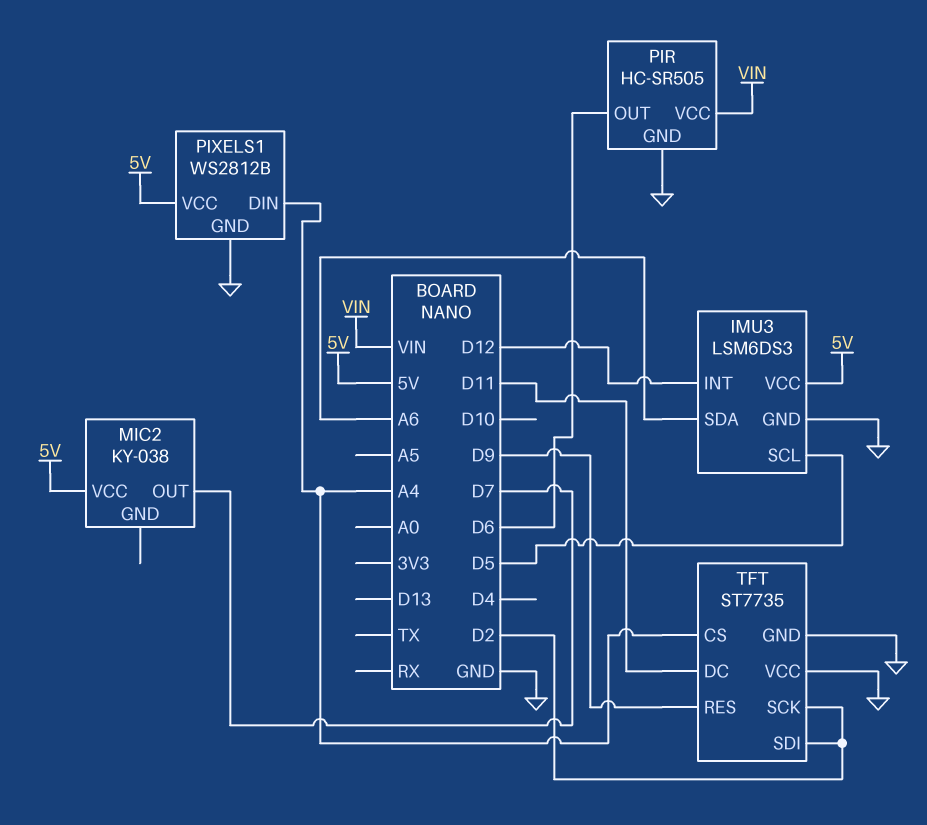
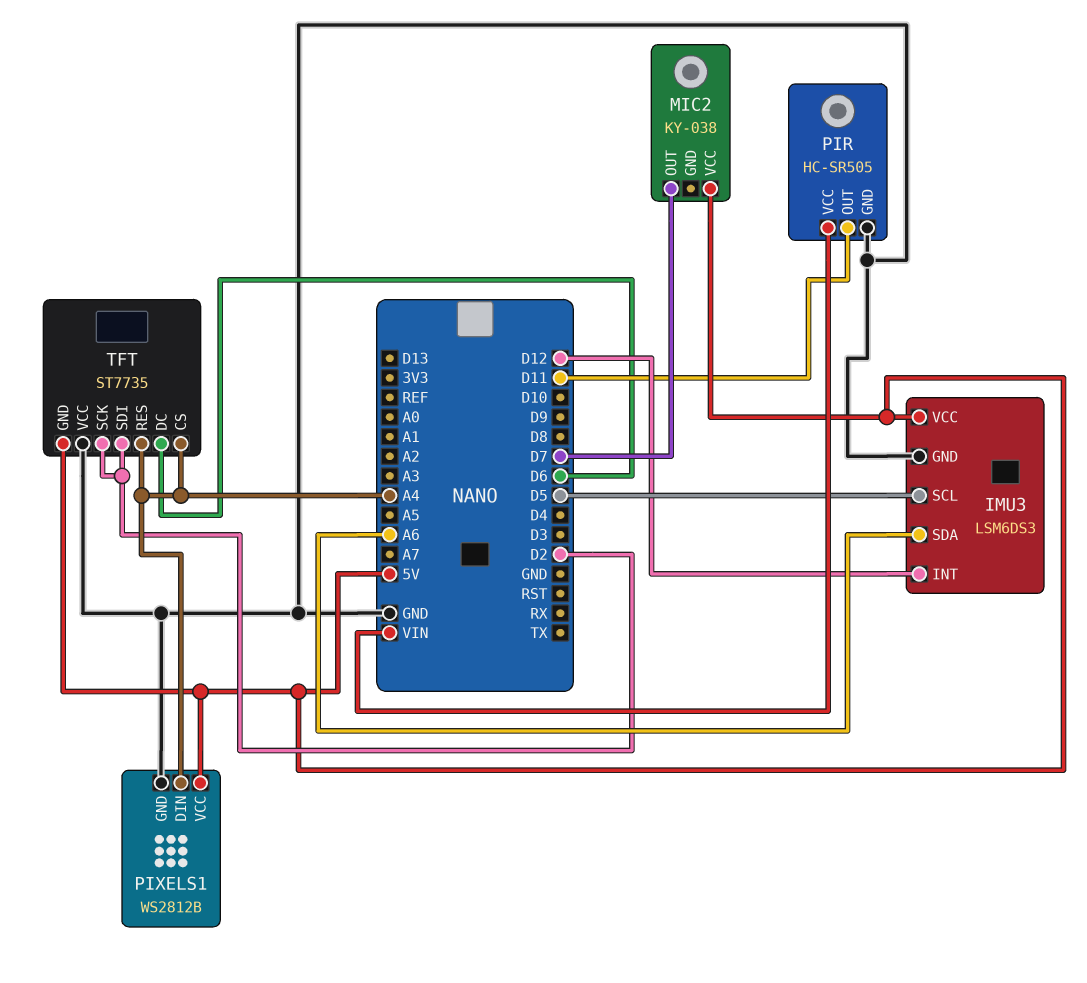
PIR pin OUT: D6 -> D11
TFT pin DC: D11 -> D6
TFT pin GND: GND -> 5V
TFT pin RES: D9 -> A4

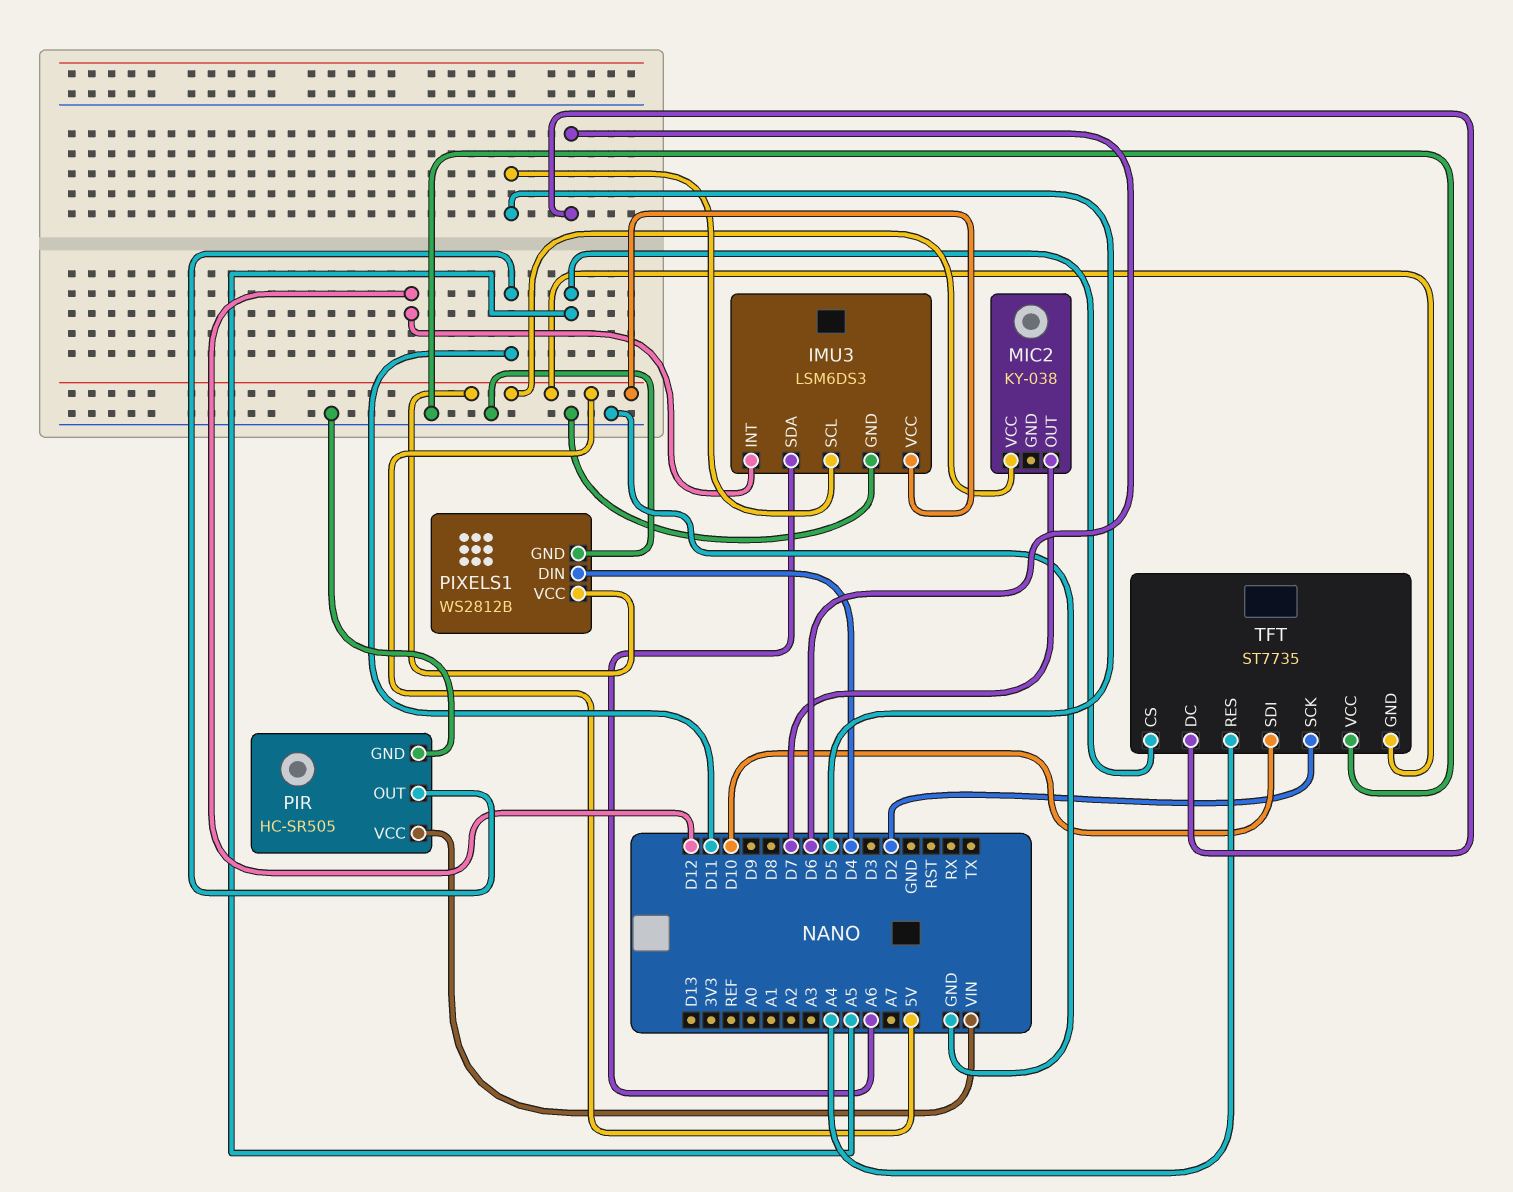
PIXELS1 pin DIN: A4 -> D4
TFT pin CS: A4 -> A5
TFT pin SDI: D2 -> D10

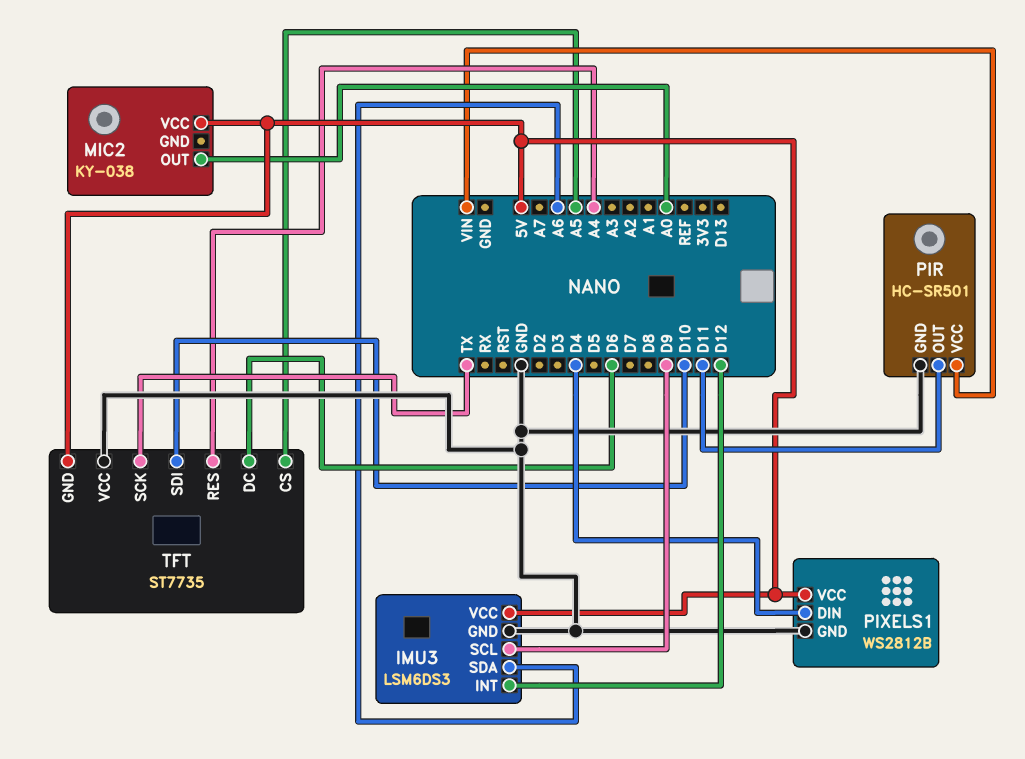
IMU3 pin SCL: D5 -> D9
MIC2 pin OUT: D7 -> A0
PIR: HC-SR505 -> HC-SR501
TFT pin SCK: D2 -> TX

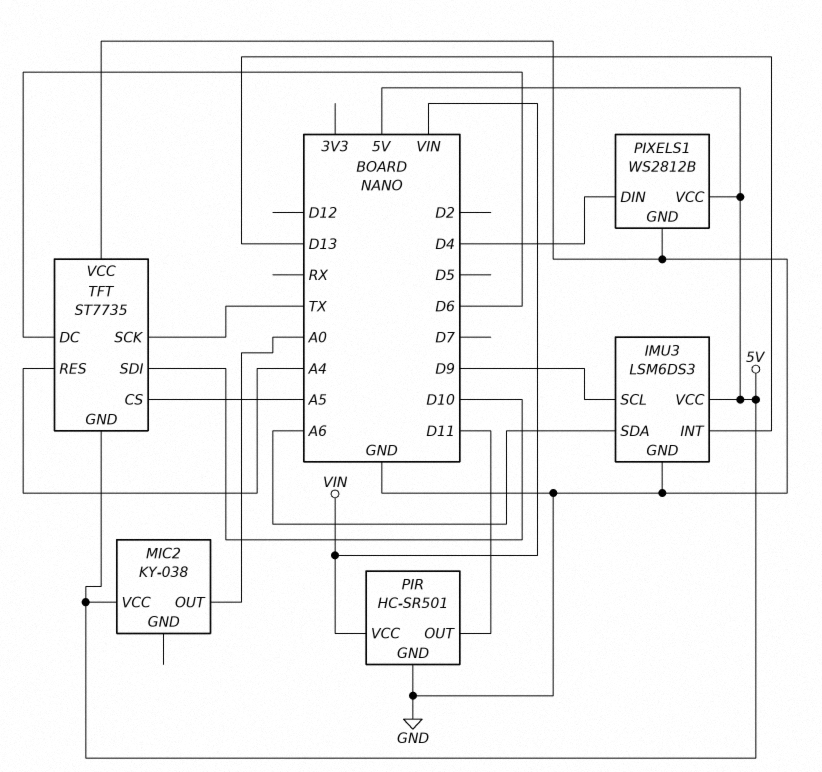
IMU3 pin INT: D12 -> D13

